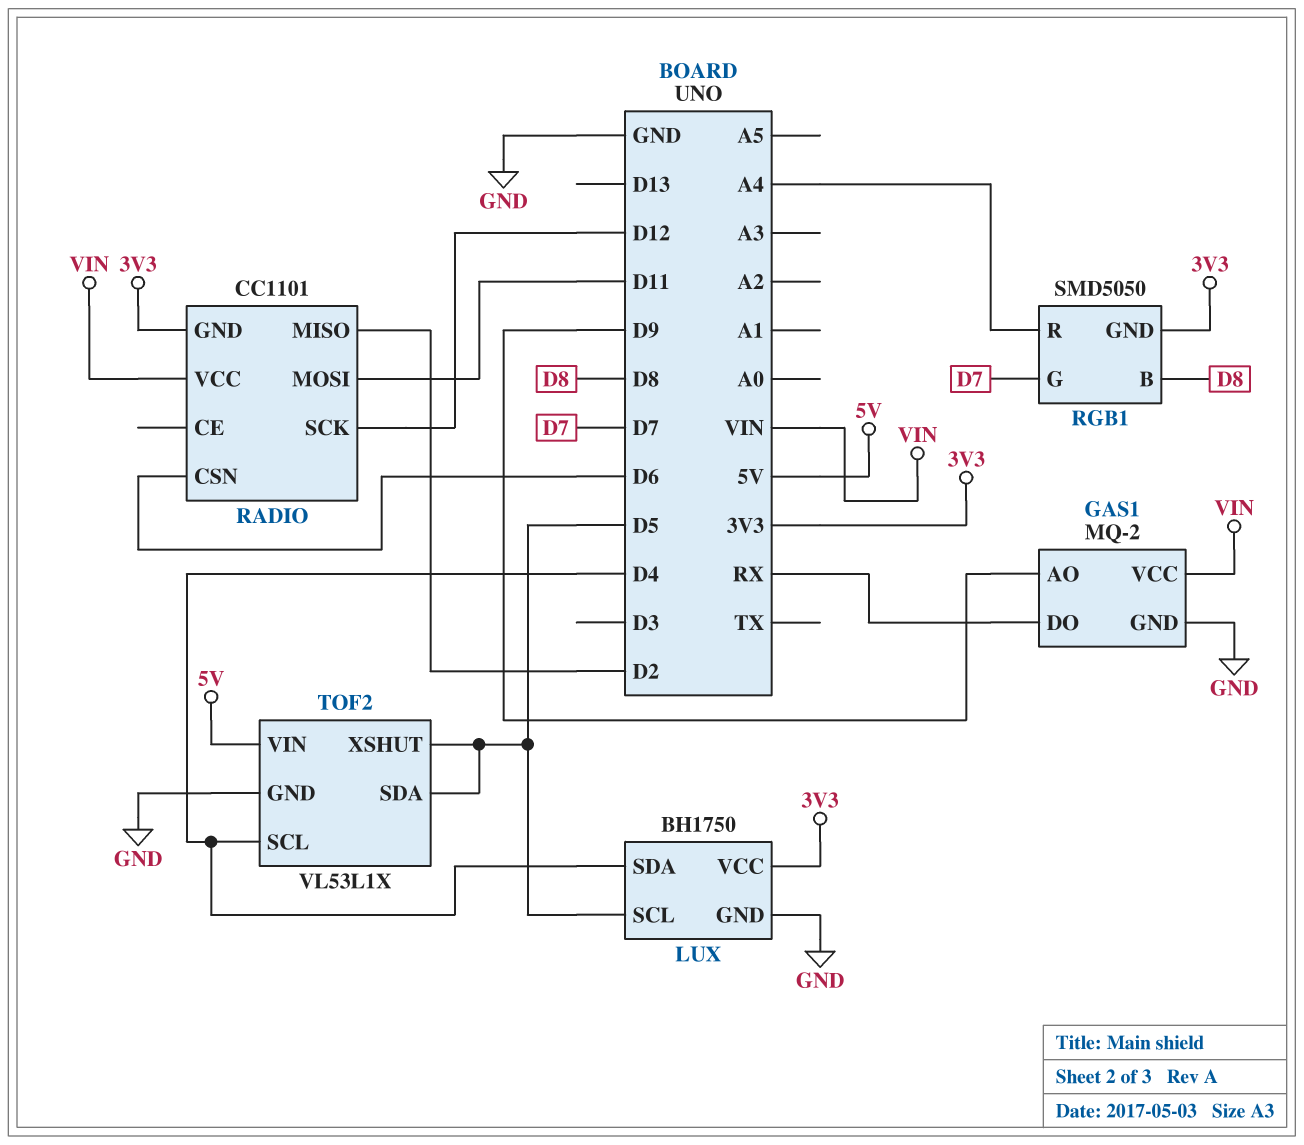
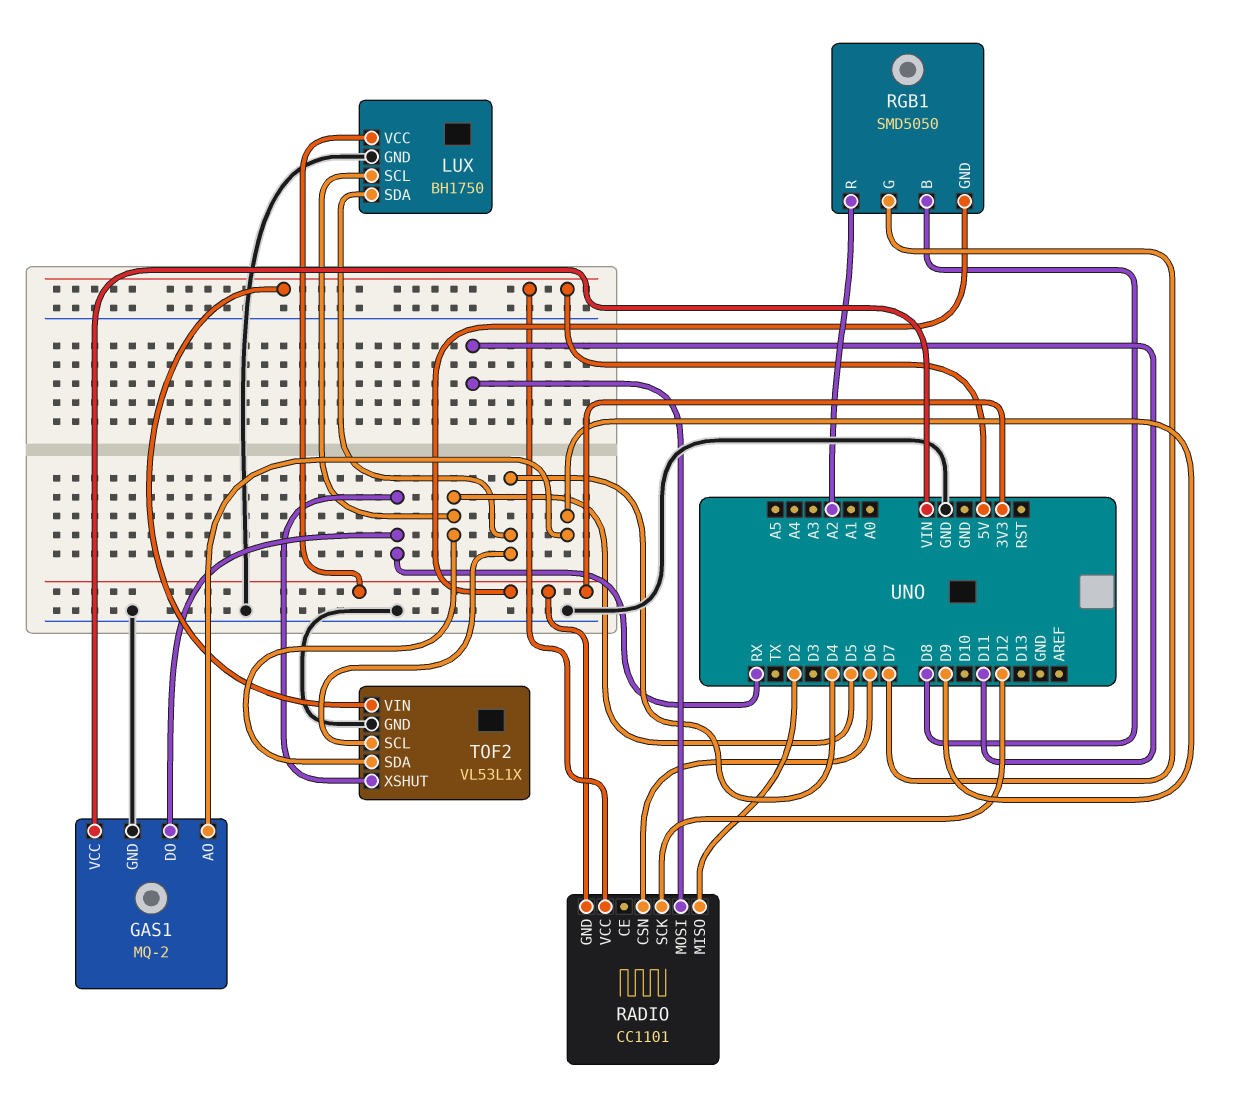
RADIO pin VCC: VIN -> 5V
RGB1 pin R: A4 -> A2
TOF2 pin XSHUT: D5 -> RX

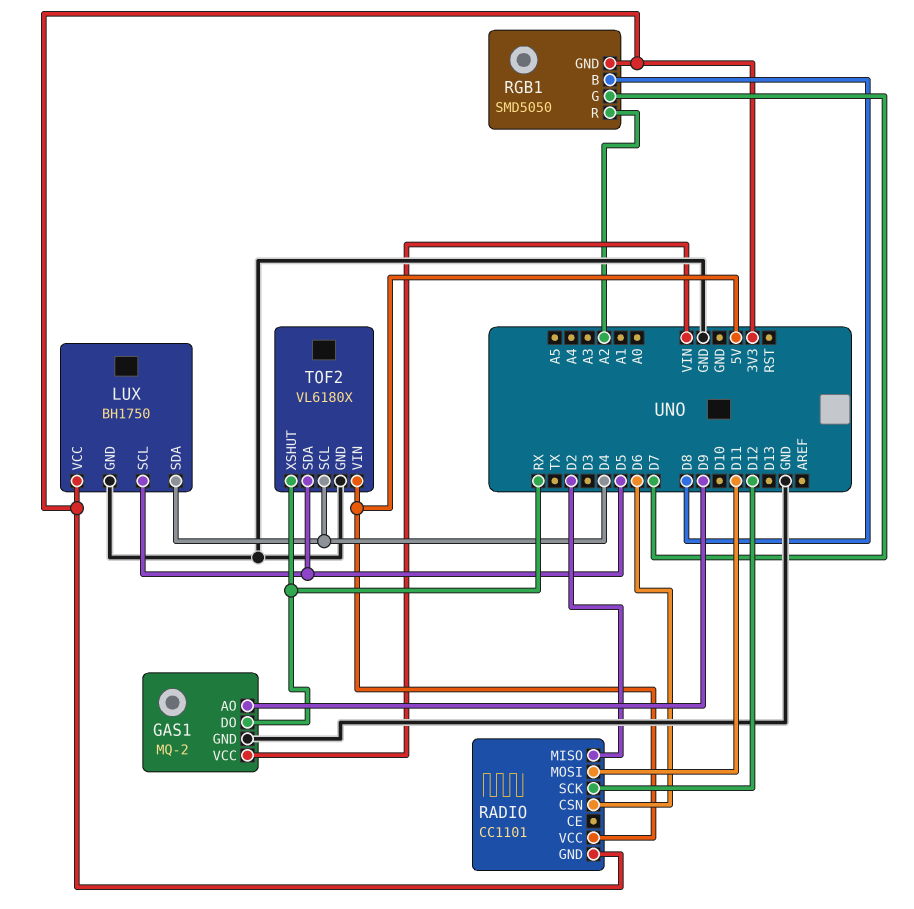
TOF2: VL53L1X -> VL6180X

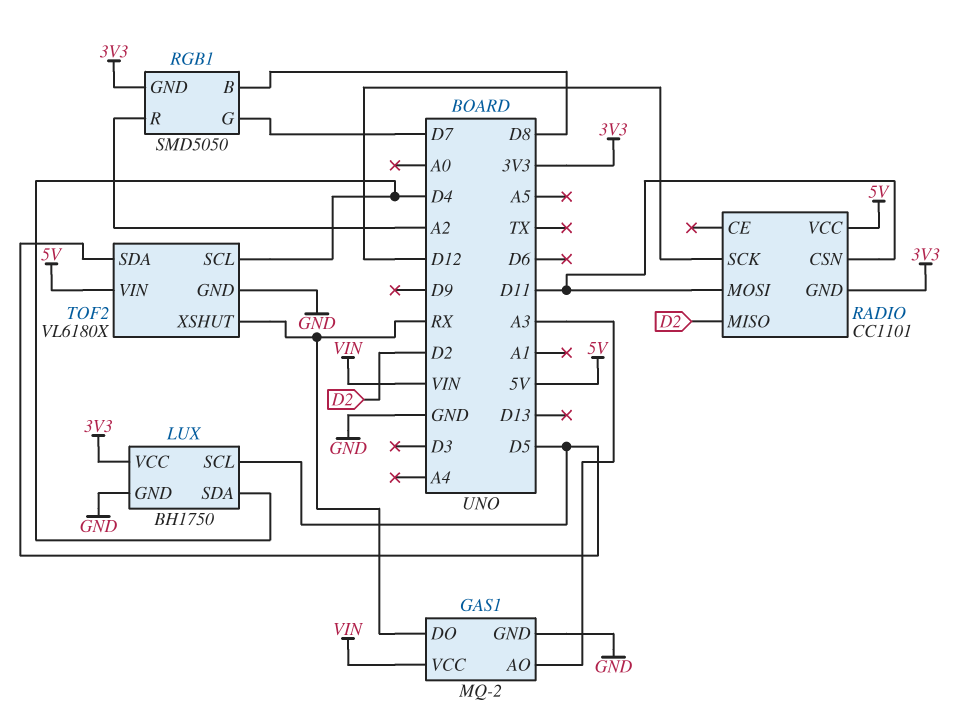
GAS1 pin AO: D9 -> A3
RADIO pin CSN: D6 -> D11

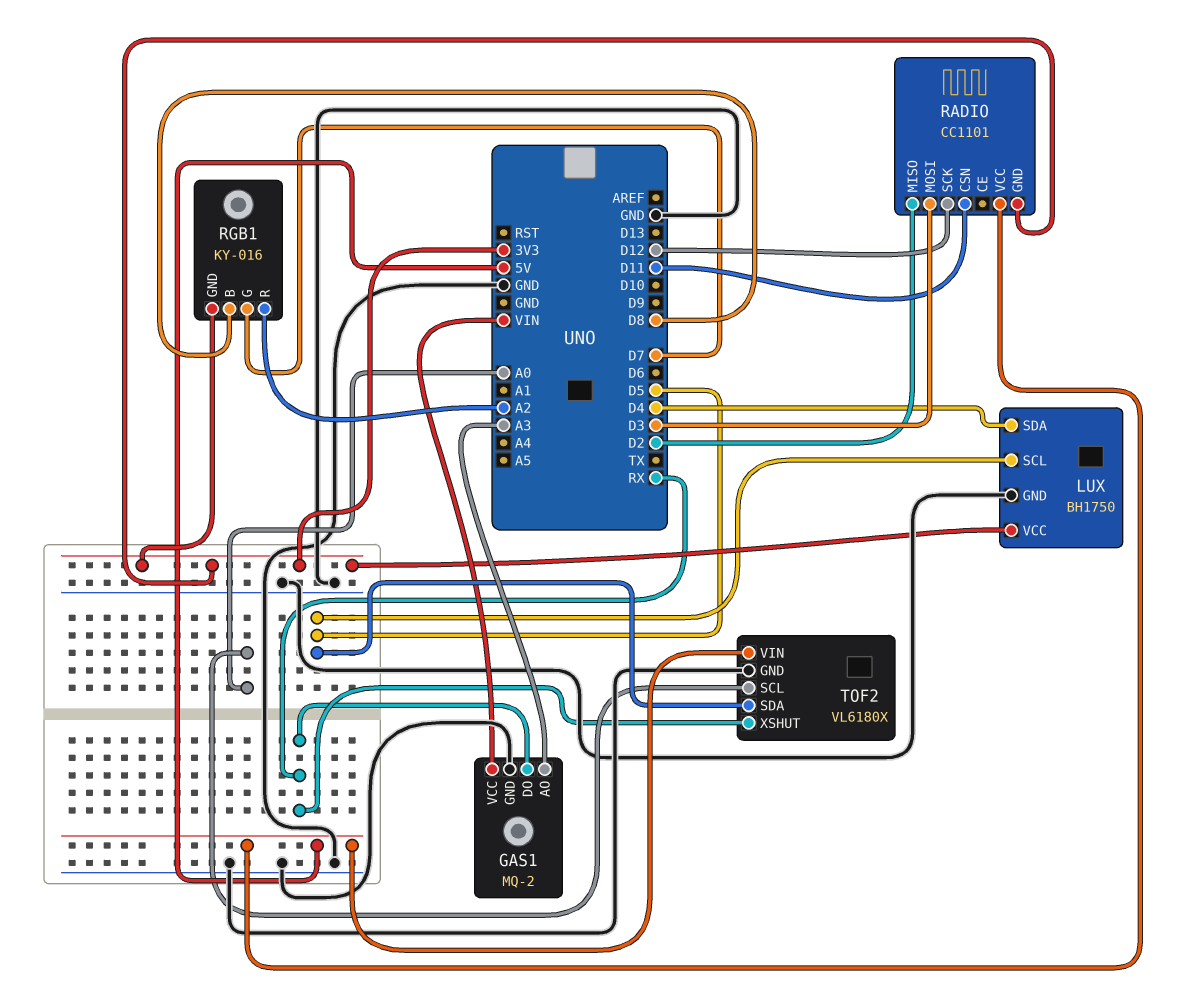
RADIO pin MOSI: D11 -> D3
RGB1: SMD5050 -> KY-016
TOF2 pin SCL: D4 -> A0

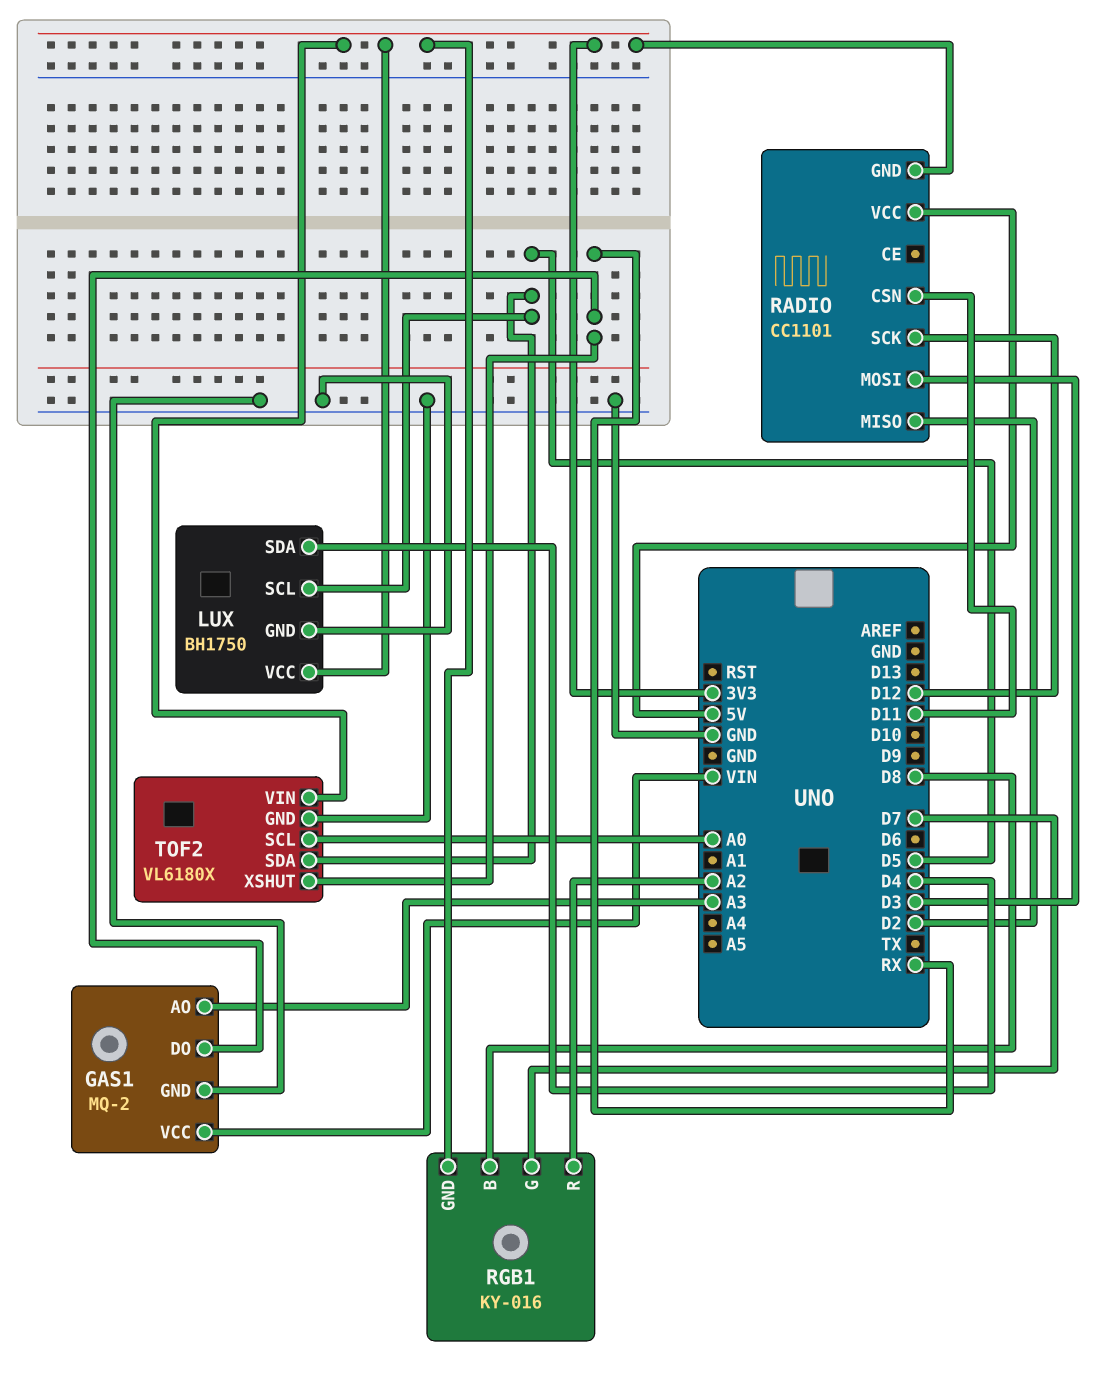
TOF2 pin VIN: 5V -> 3V3

